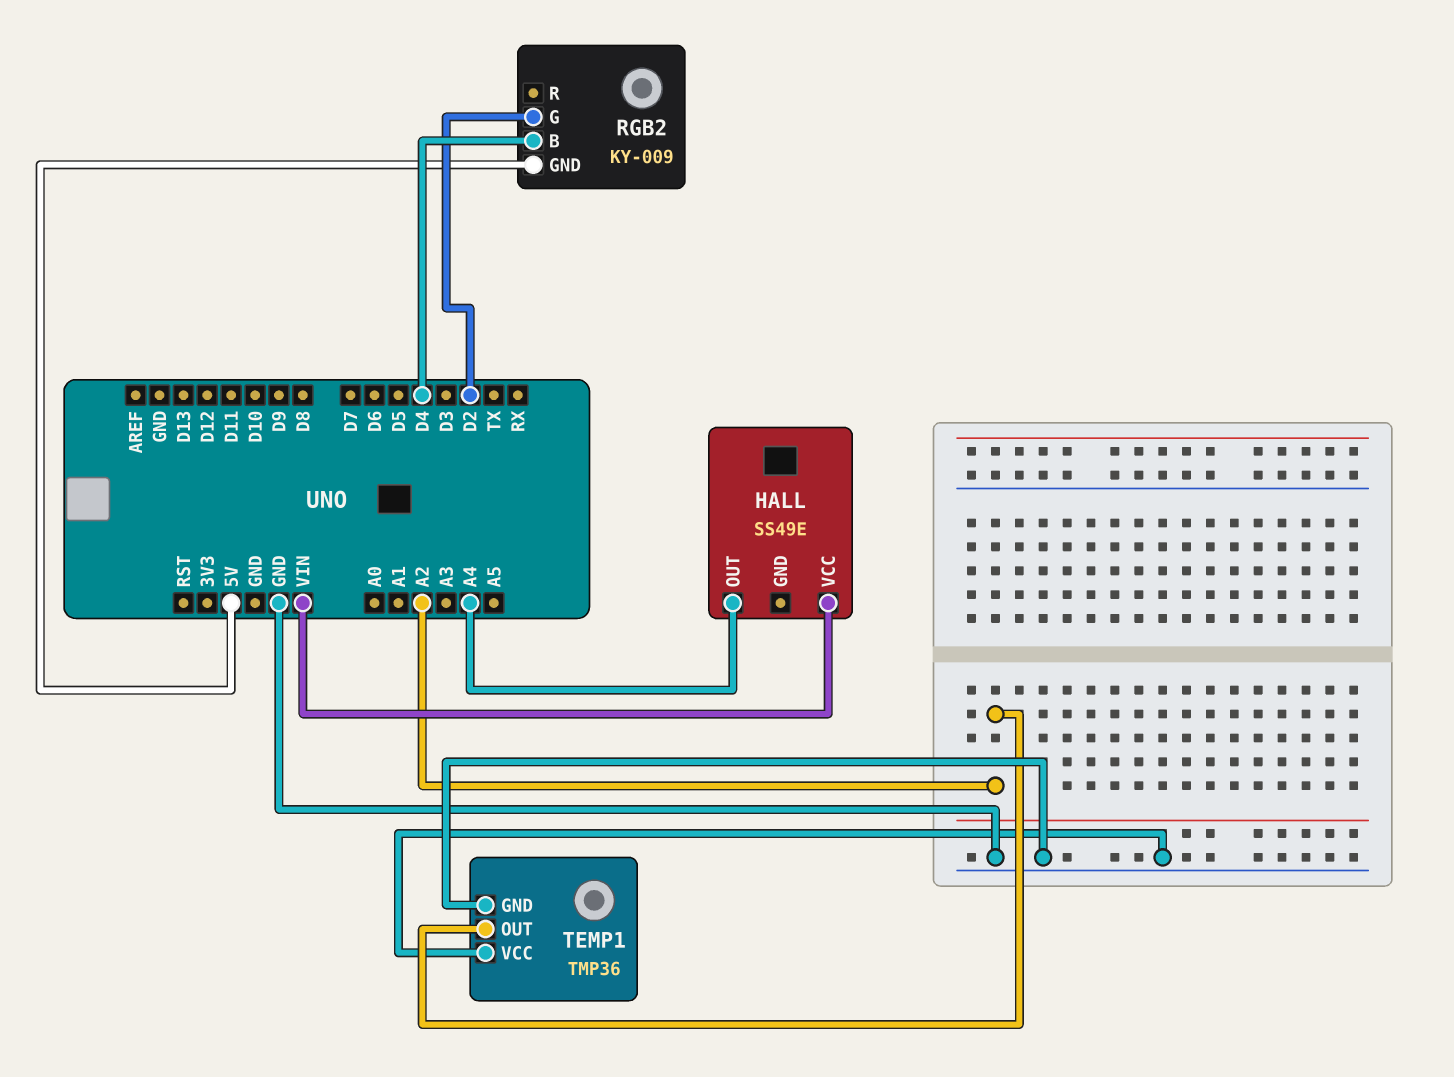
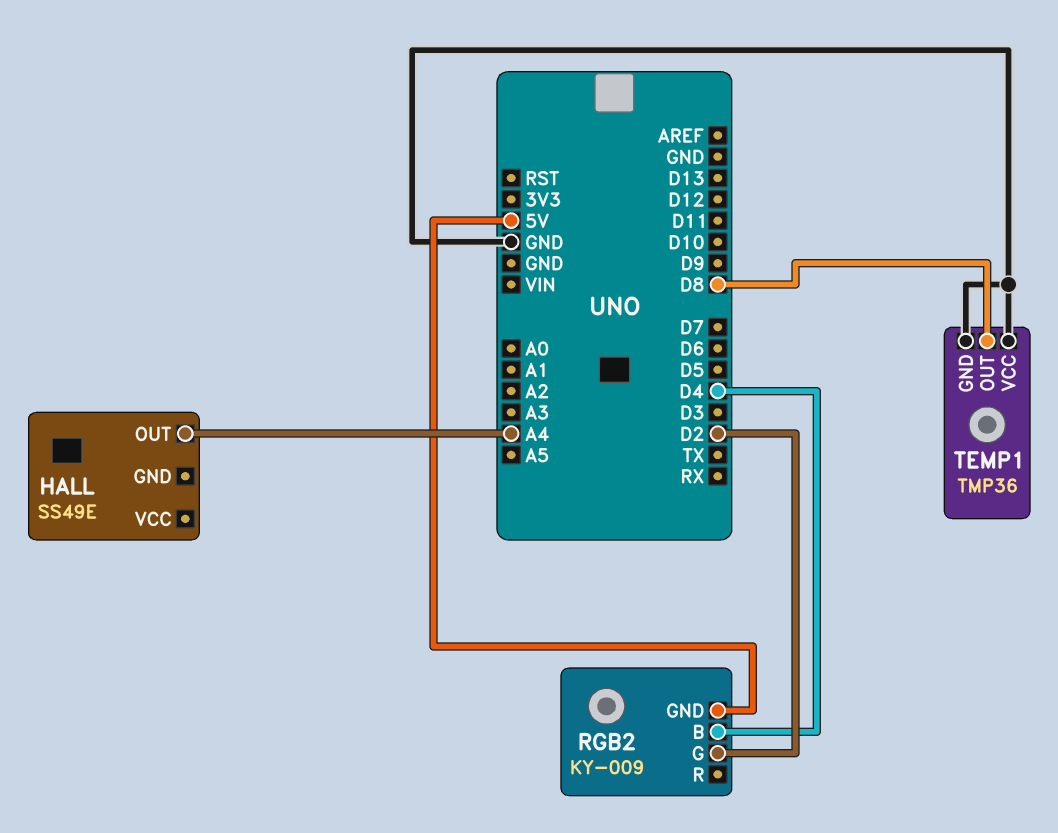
HALL pin VCC: VIN -> none
TEMP1 pin OUT: A2 -> D8

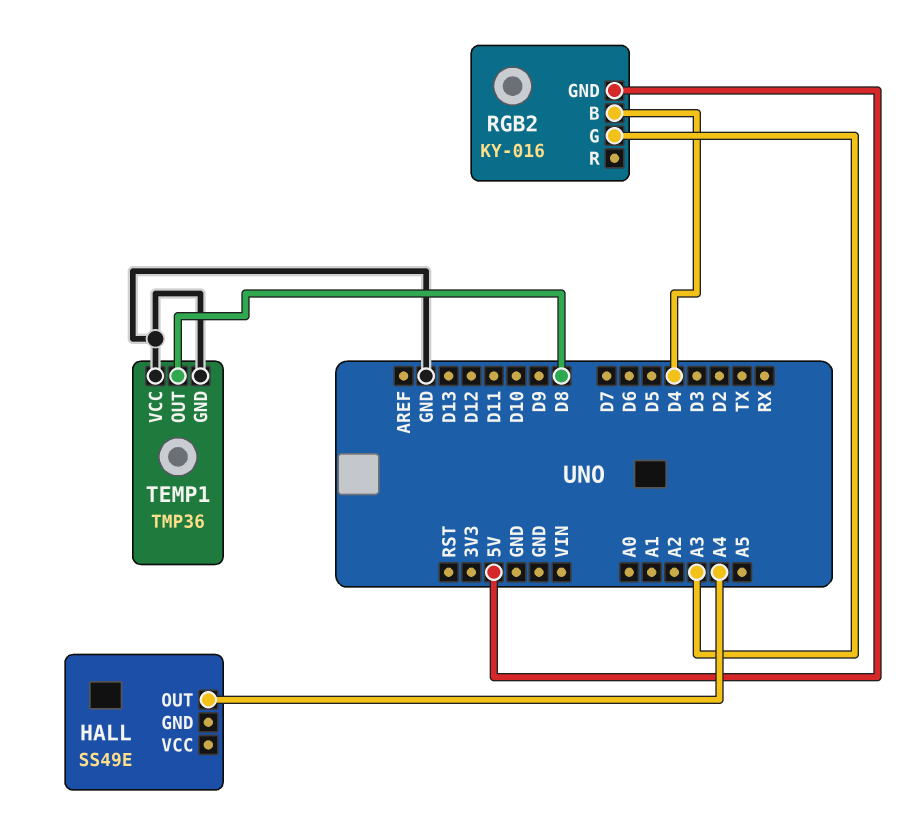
RGB2: KY-009 -> KY-016
RGB2 pin G: D2 -> A3

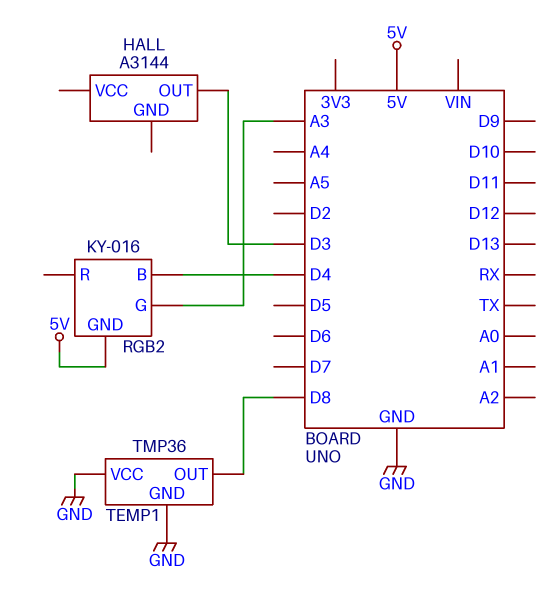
HALL: SS49E -> A3144
HALL pin OUT: A4 -> D3

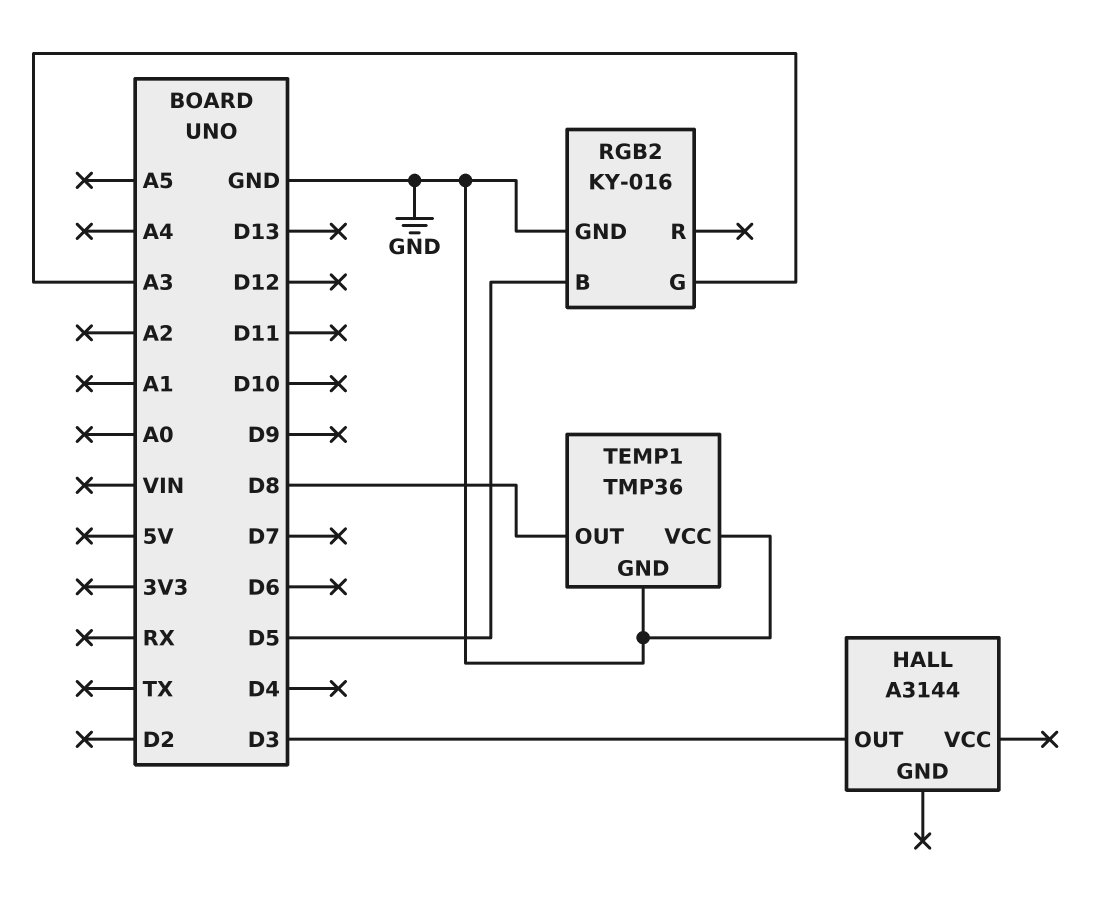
RGB2 pin B: D4 -> D5
RGB2 pin GND: 5V -> GND

